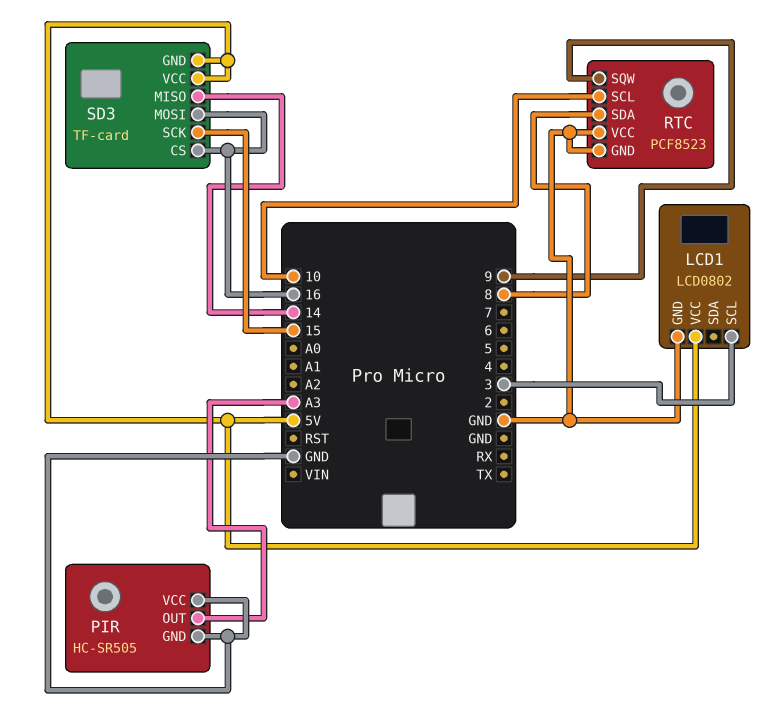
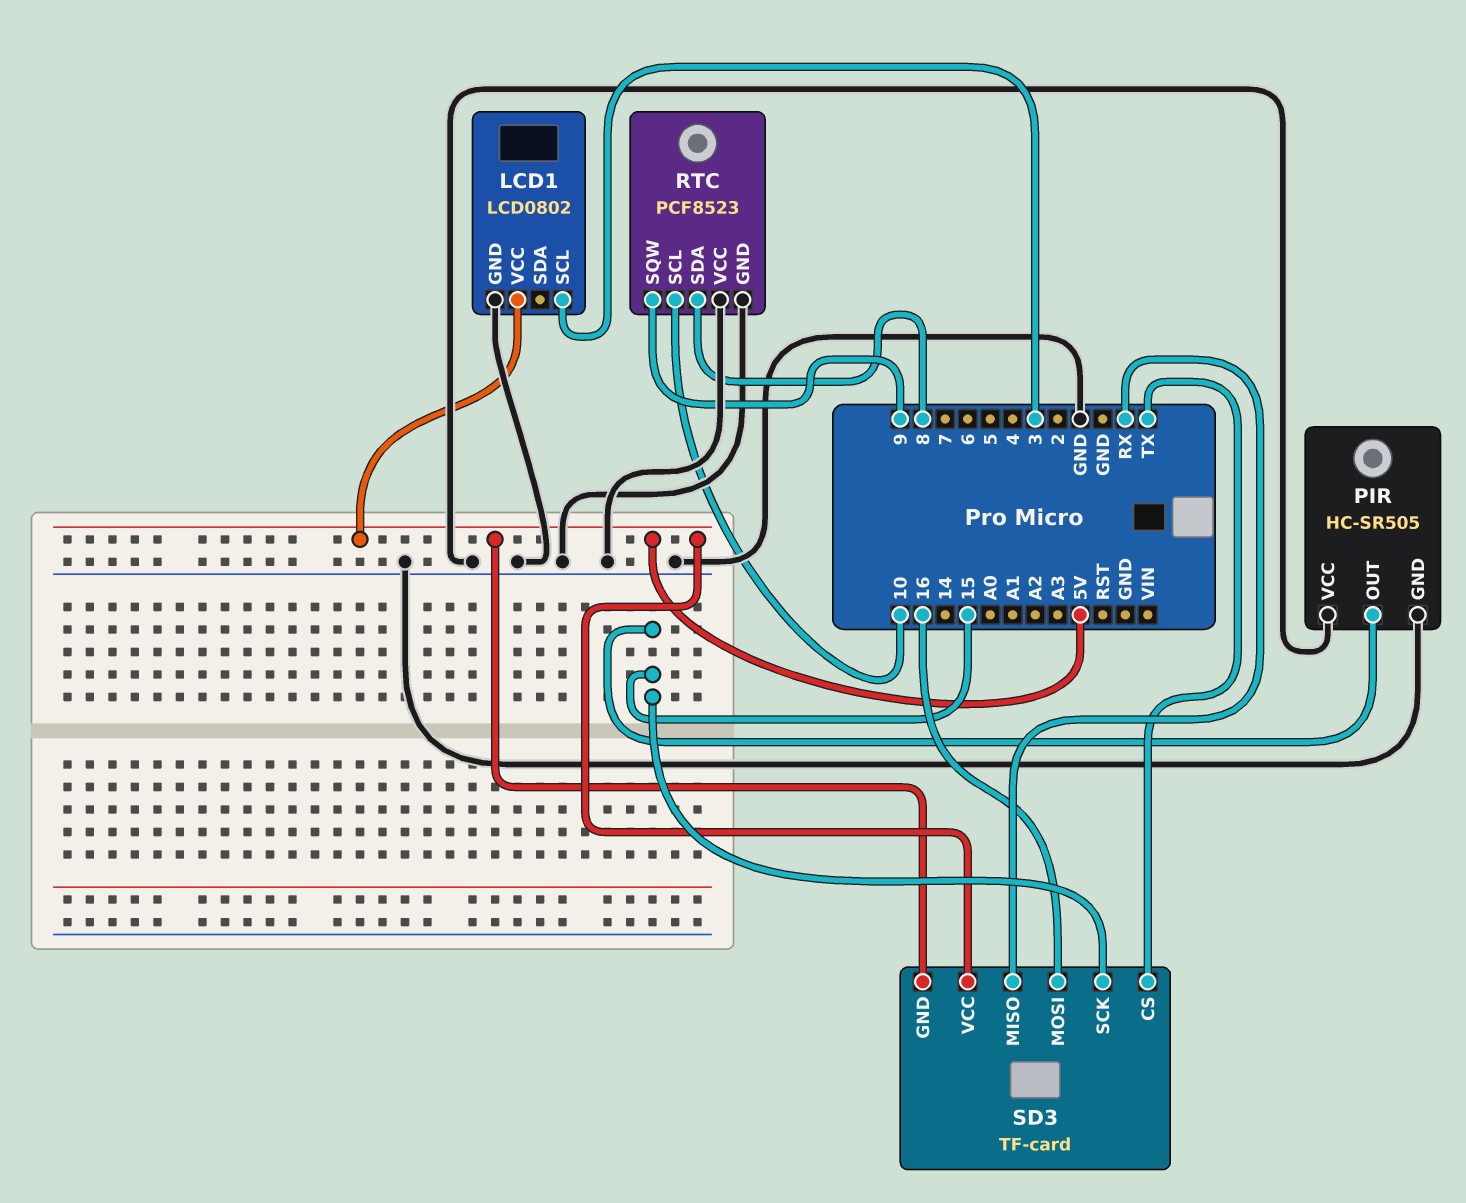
PIR pin OUT: A3 -> 15
SD3 pin CS: 16 -> TX
SD3 pin MISO: 14 -> RX

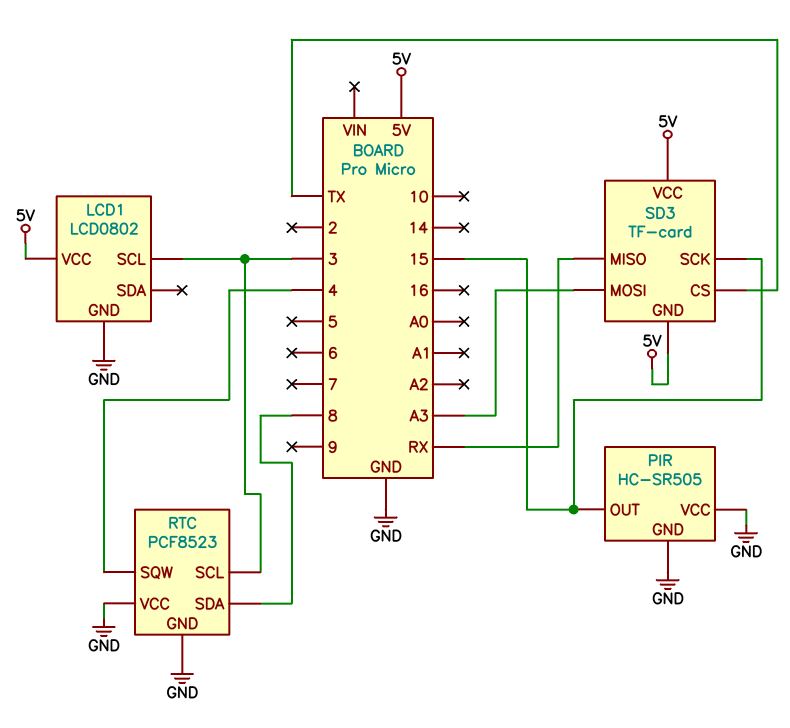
RTC pin SCL: 10 -> 3
RTC pin SQW: 9 -> 4
SD3 pin MOSI: 16 -> A3

